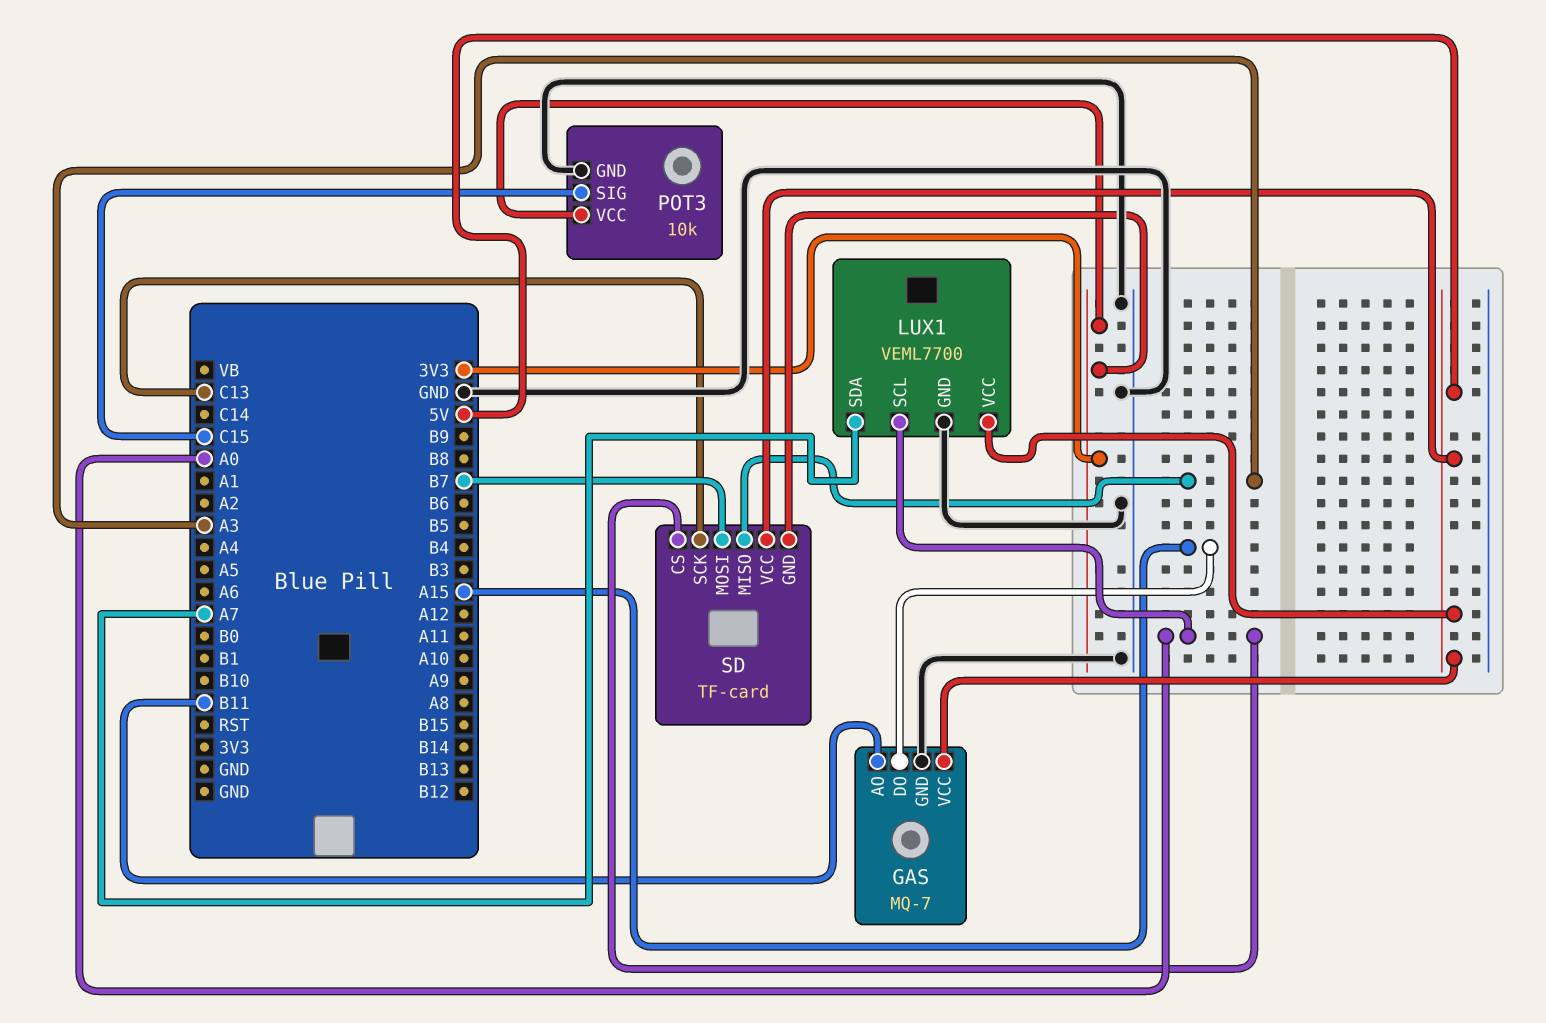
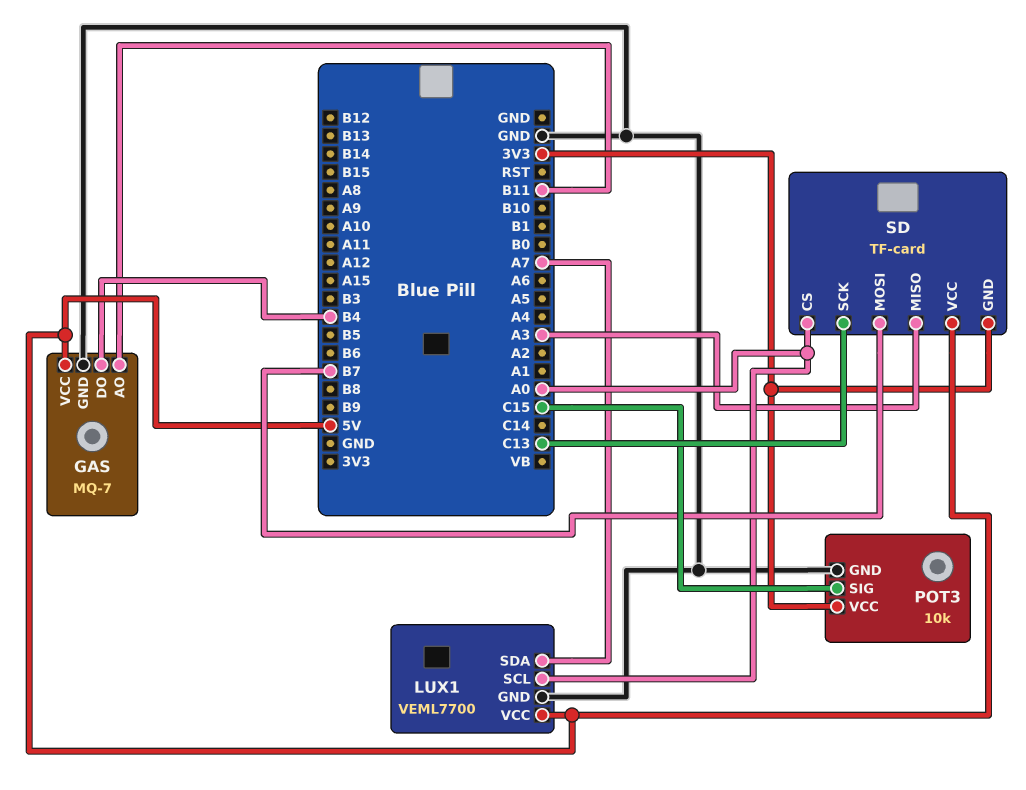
GAS pin DO: A15 -> B4

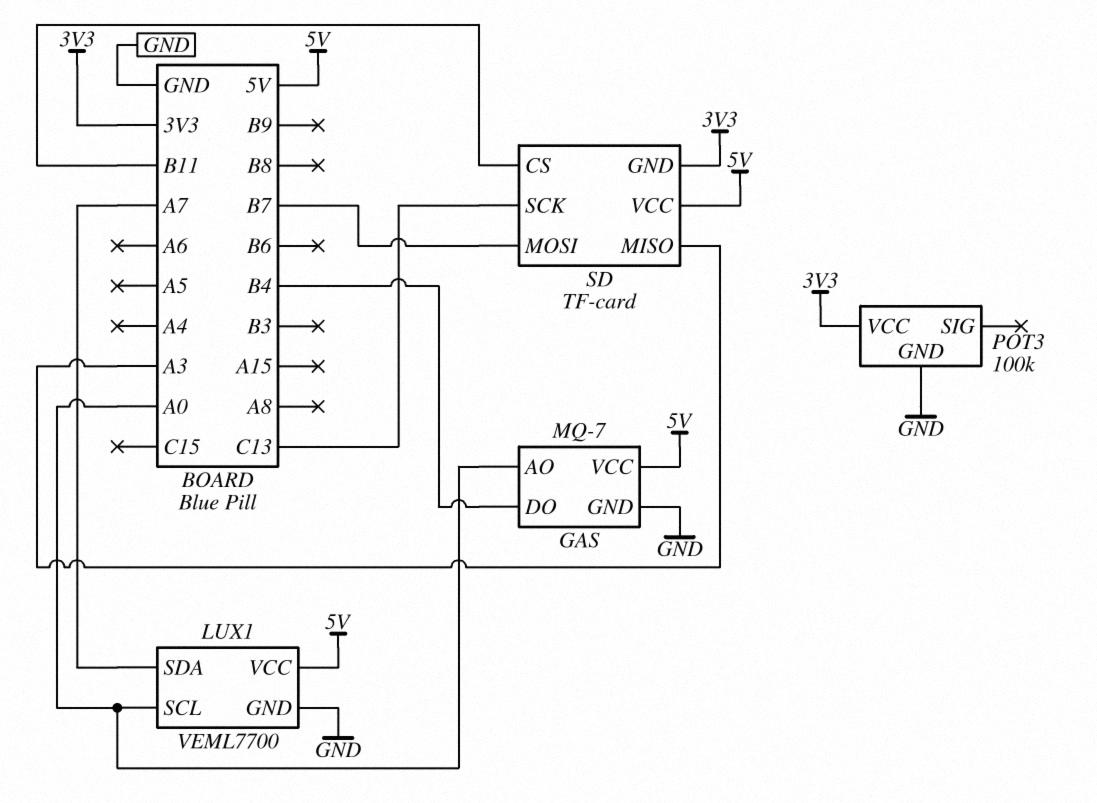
GAS pin AO: B11 -> A0
POT3: 10k -> 100k
POT3 pin SIG: C15 -> none
SD pin CS: A0 -> B11

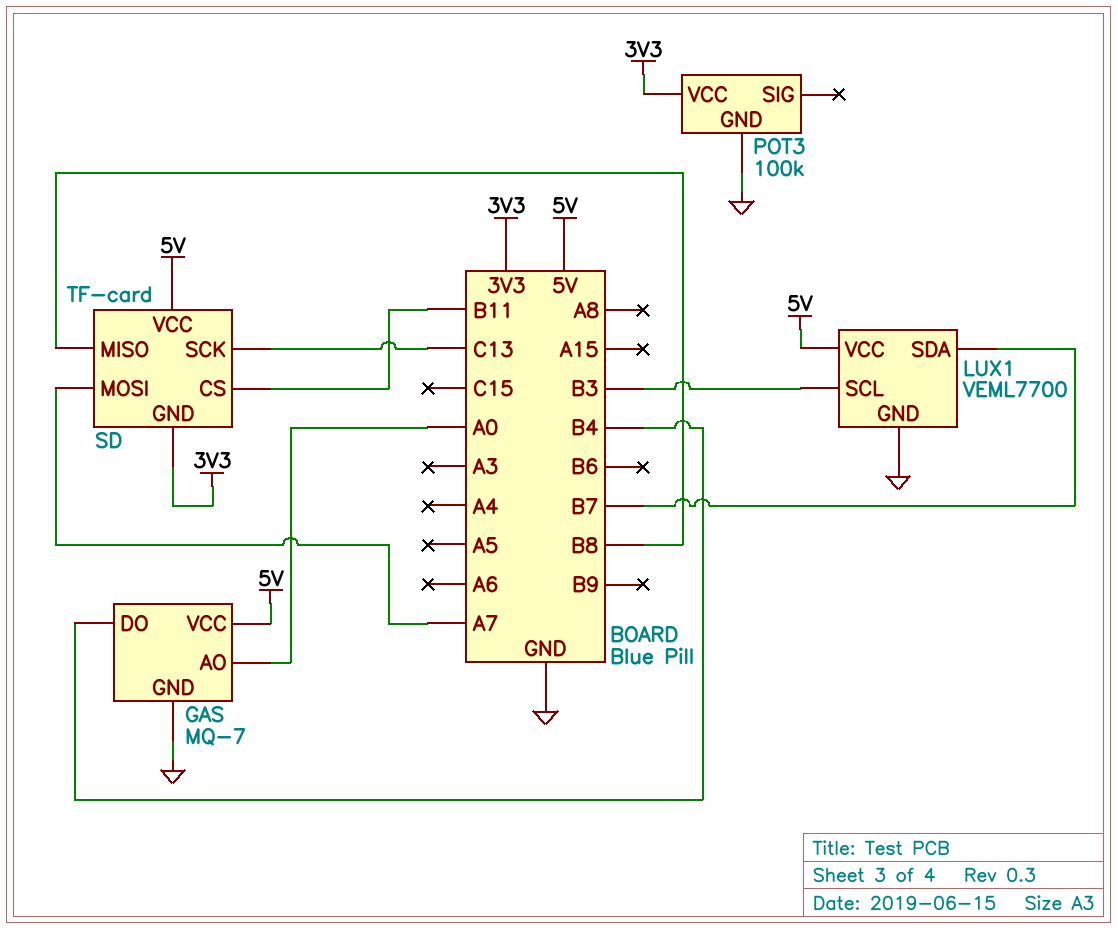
LUX1 pin SCL: A0 -> B3
LUX1 pin SDA: A7 -> B7
SD pin MISO: A3 -> B8
SD pin MOSI: B7 -> A7

